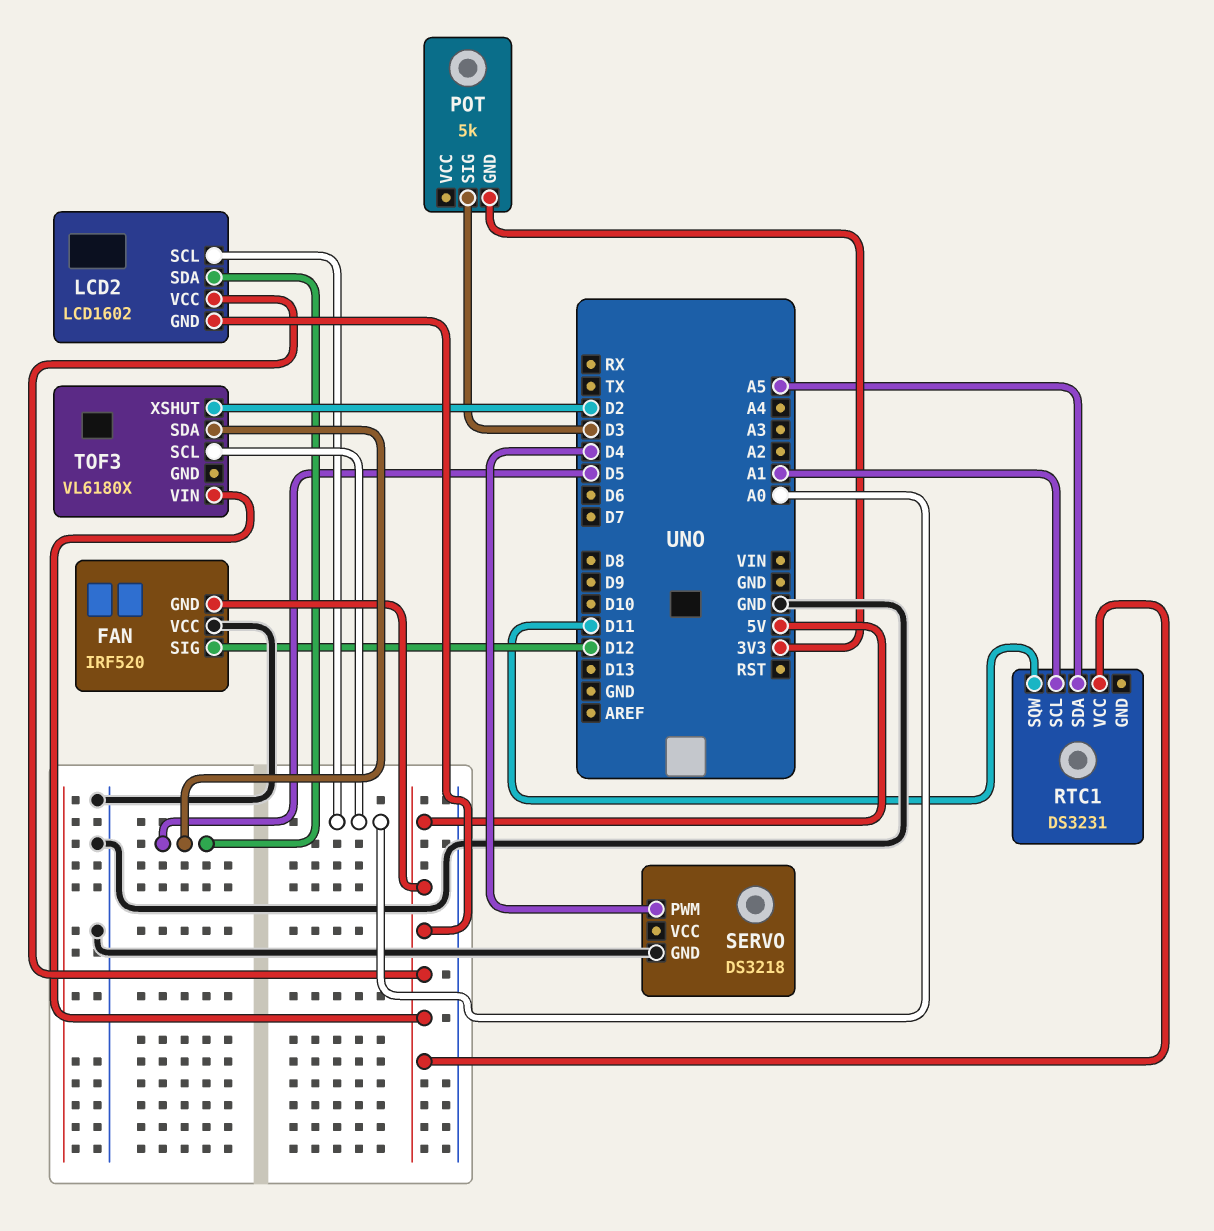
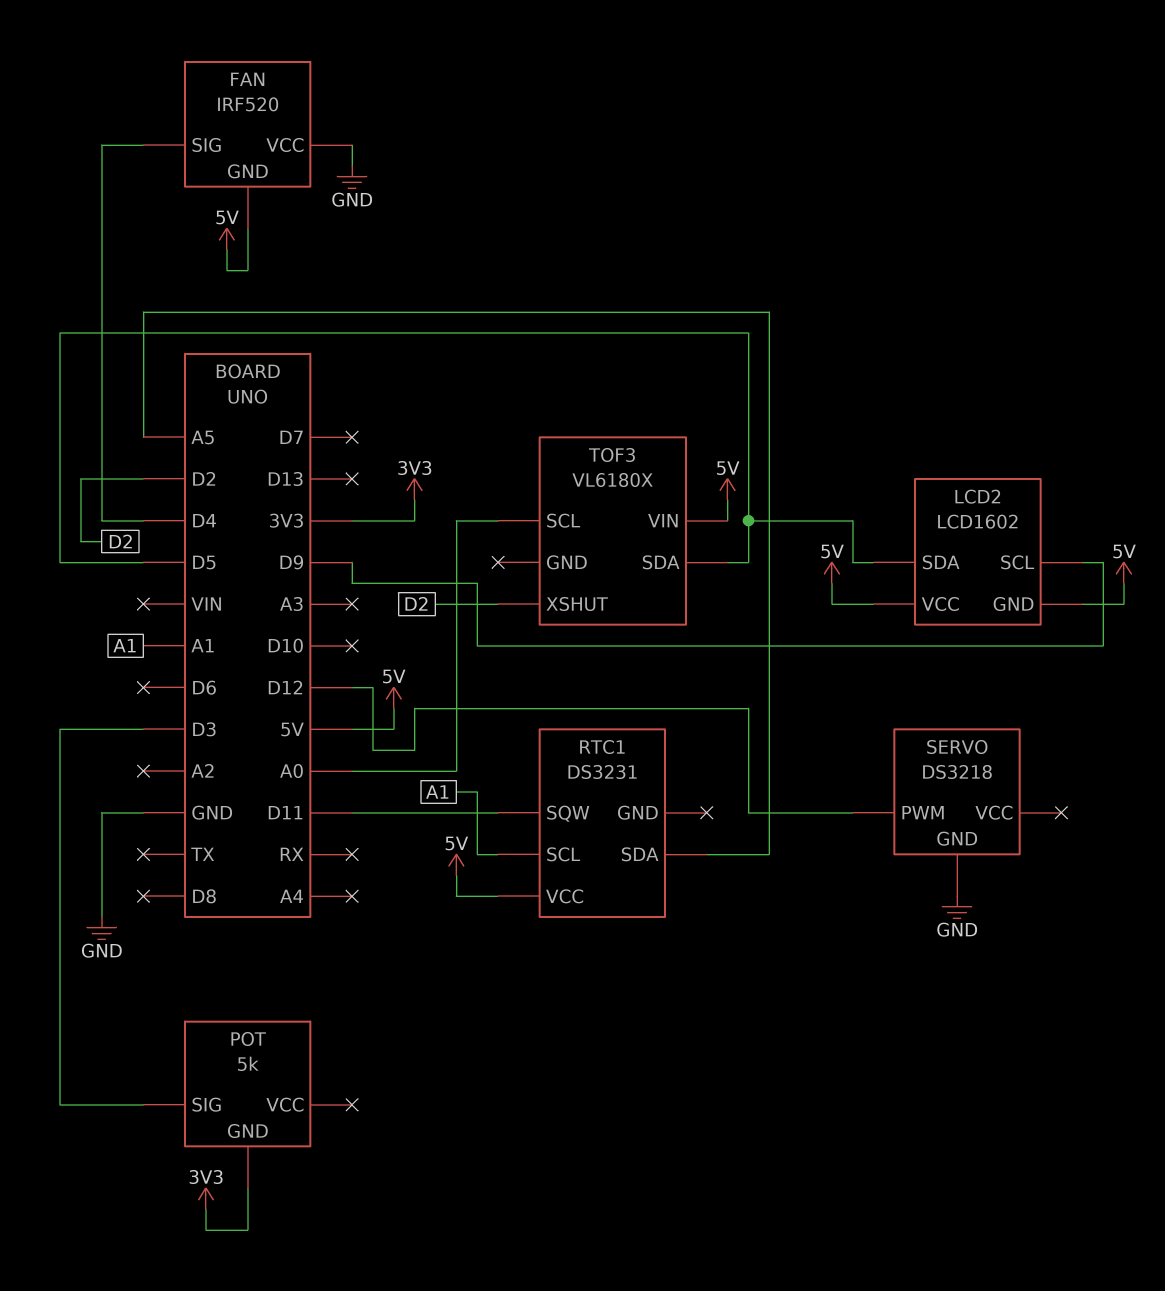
FAN pin SIG: D12 -> D4
LCD2 pin SCL: A0 -> D9
SERVO pin PWM: D4 -> D12

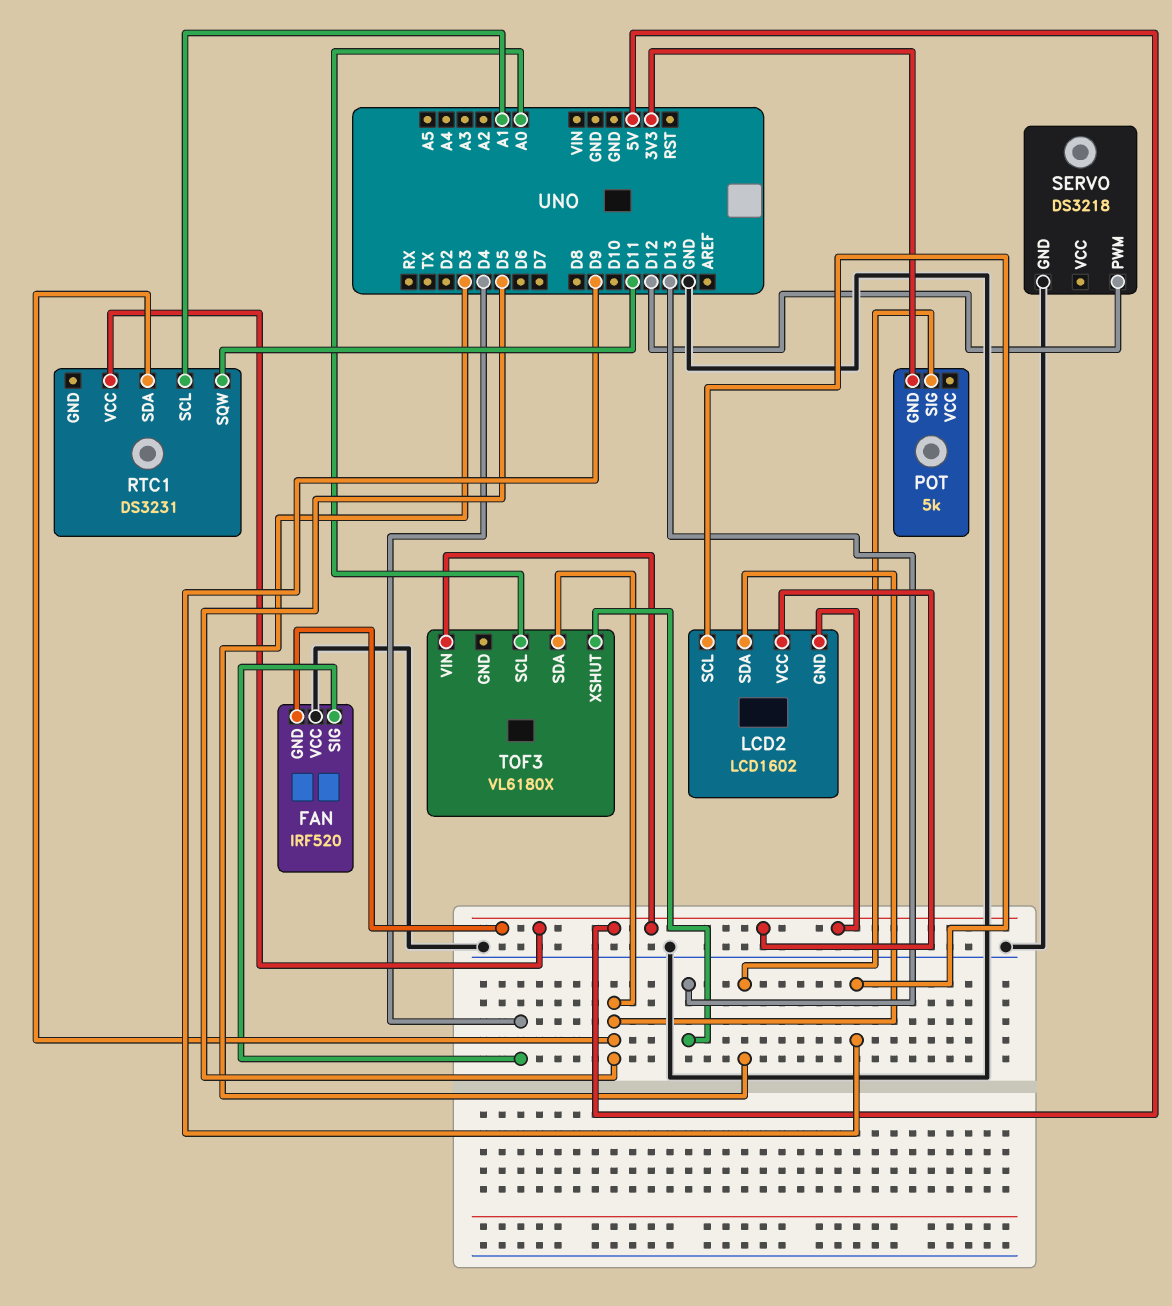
RTC1 pin SDA: A5 -> D5
TOF3 pin XSHUT: D2 -> D13

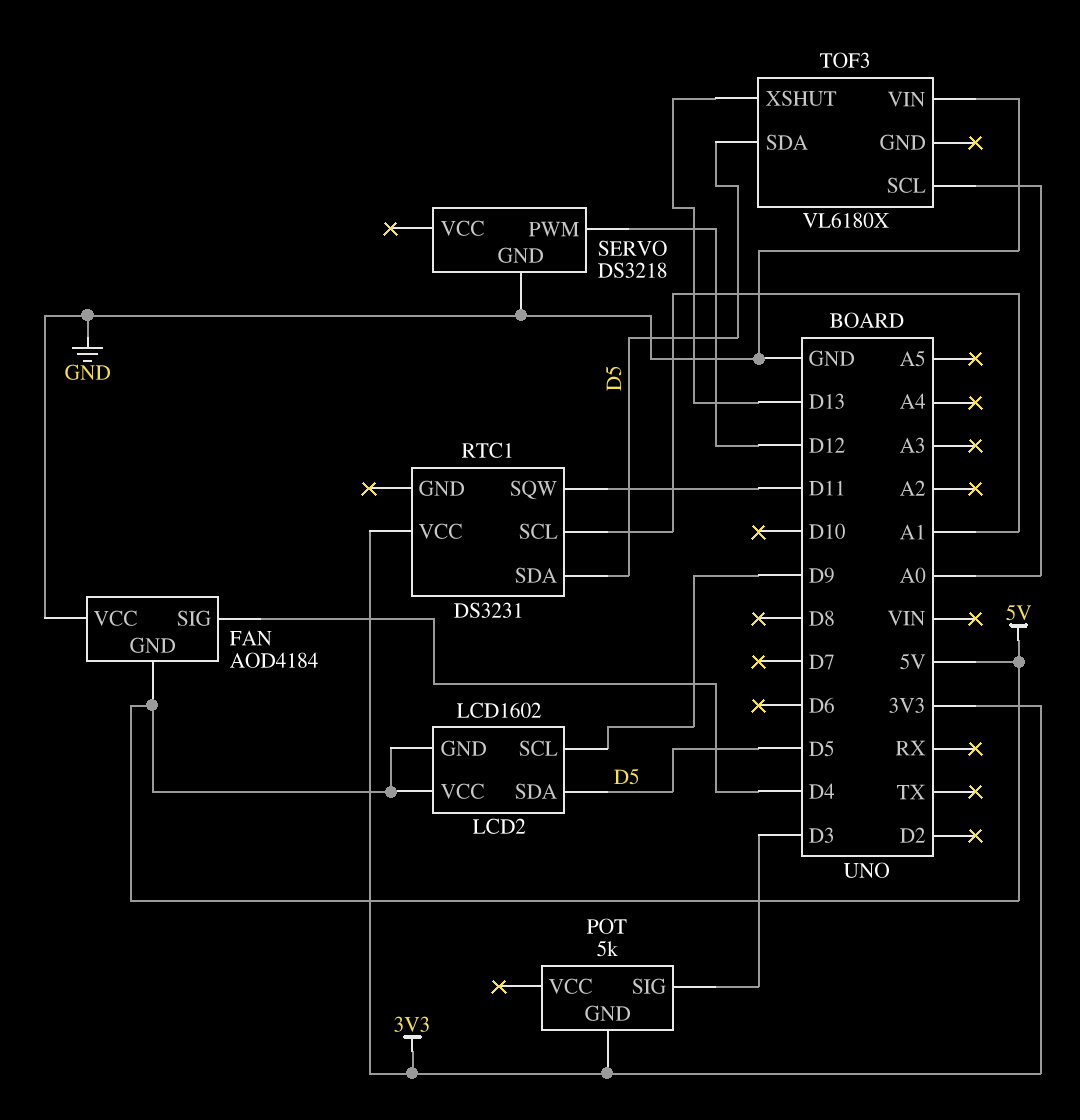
FAN: IRF520 -> AOD4184
RTC1 pin VCC: 5V -> 3V3
TOF3 pin VIN: 5V -> GND

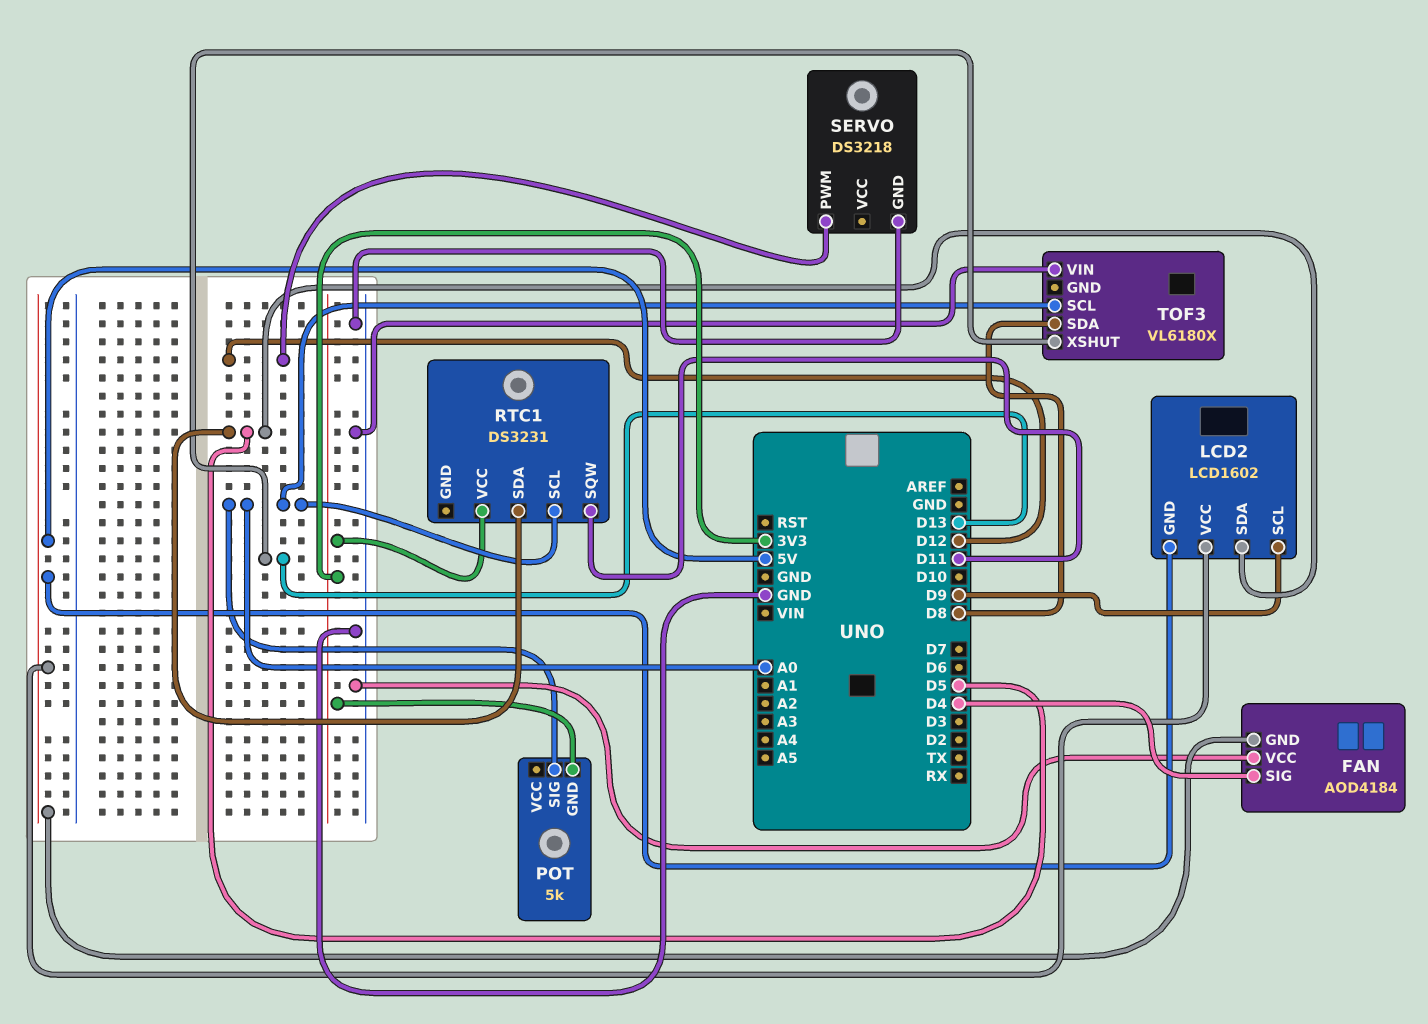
POT pin SIG: D3 -> A0
RTC1 pin SCL: A1 -> A0
TOF3 pin SDA: D5 -> D8

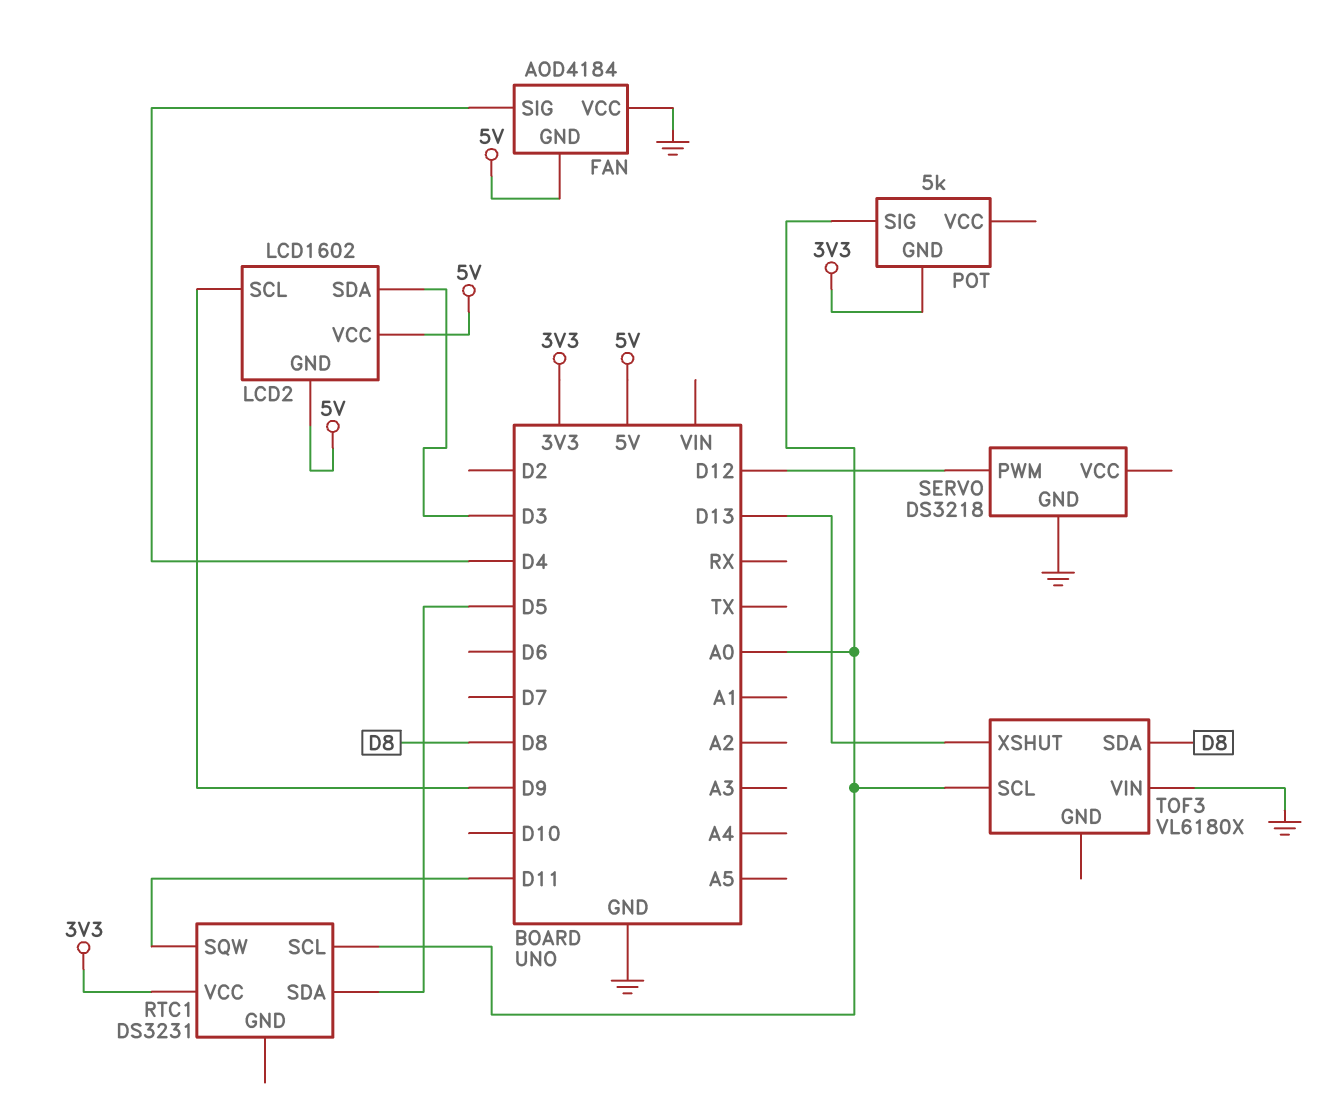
LCD2 pin SDA: D5 -> D3

